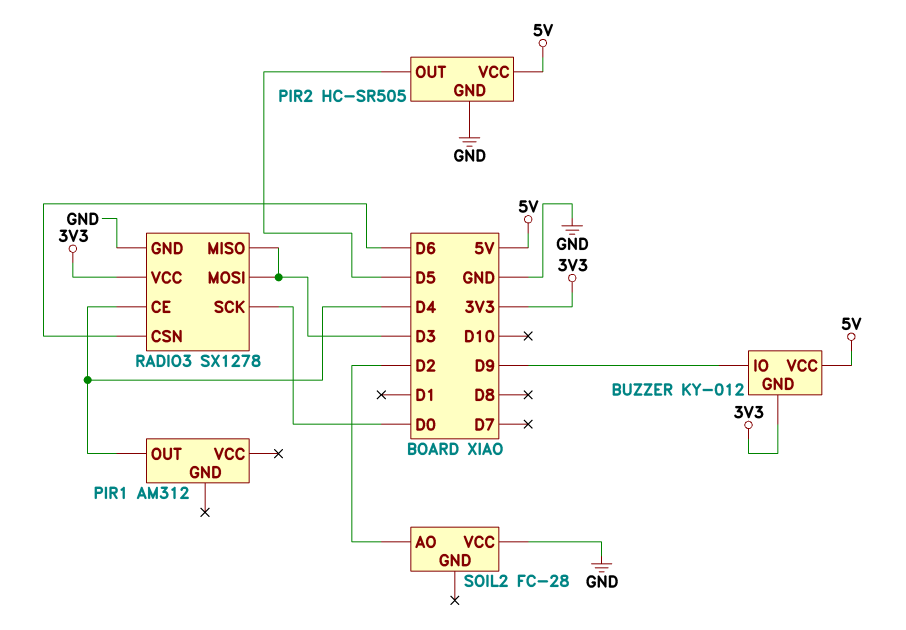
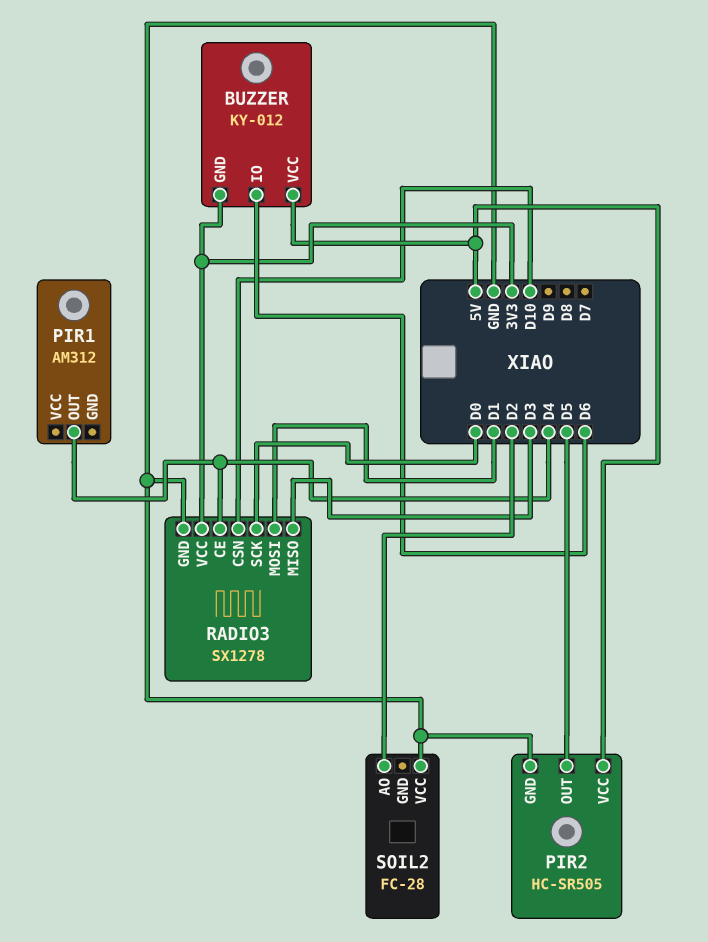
BUZZER pin IO: D9 -> D6
RADIO3 pin CSN: D6 -> D10
RADIO3 pin MOSI: D3 -> D1

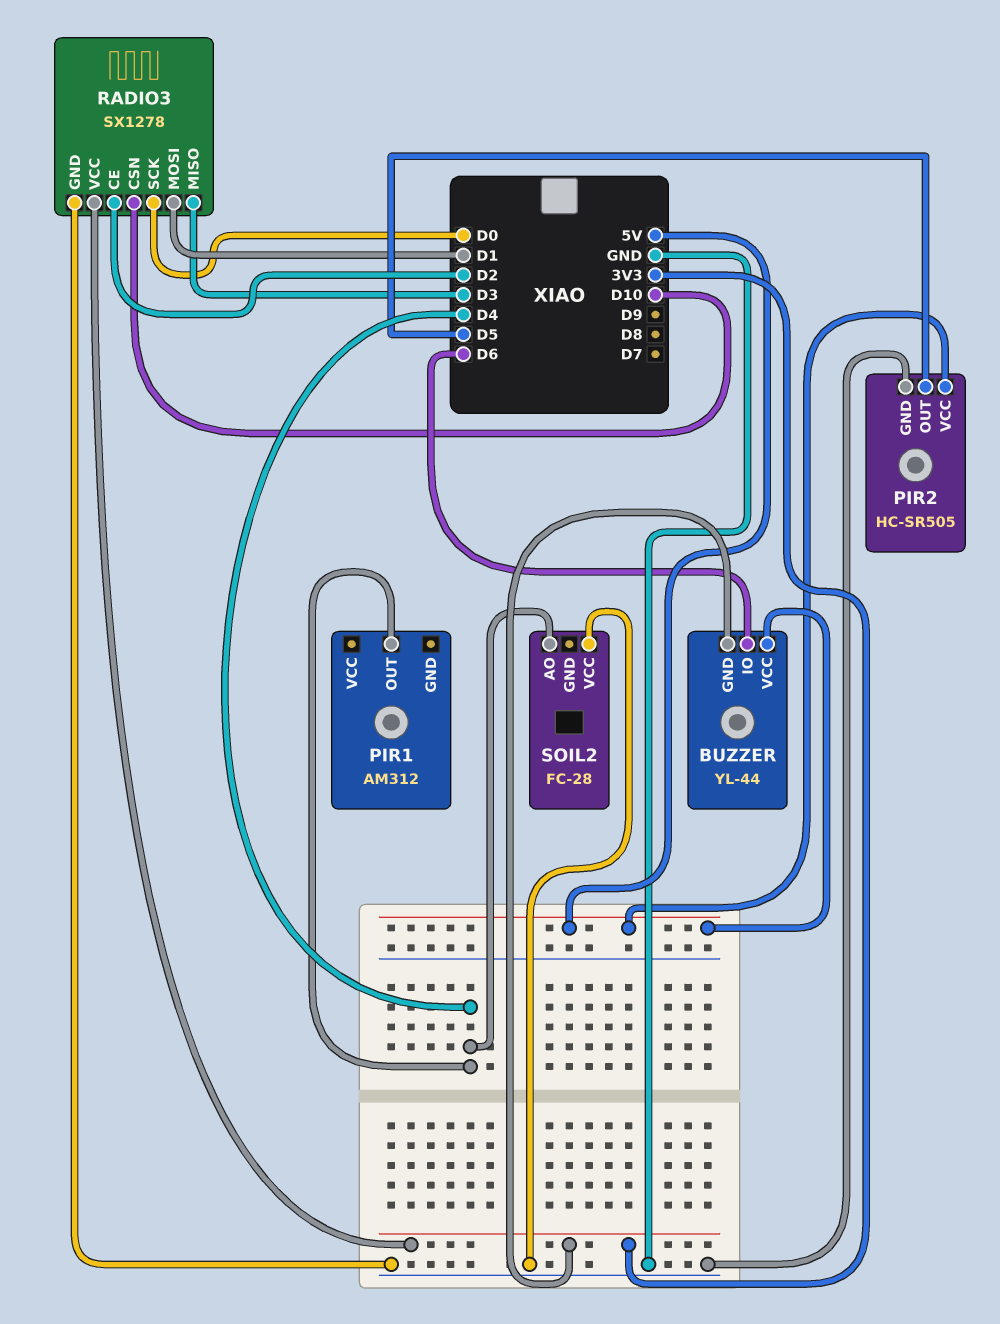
BUZZER: KY-012 -> YL-44
RADIO3 pin CE: D4 -> D2
SOIL2 pin AO: D2 -> D4

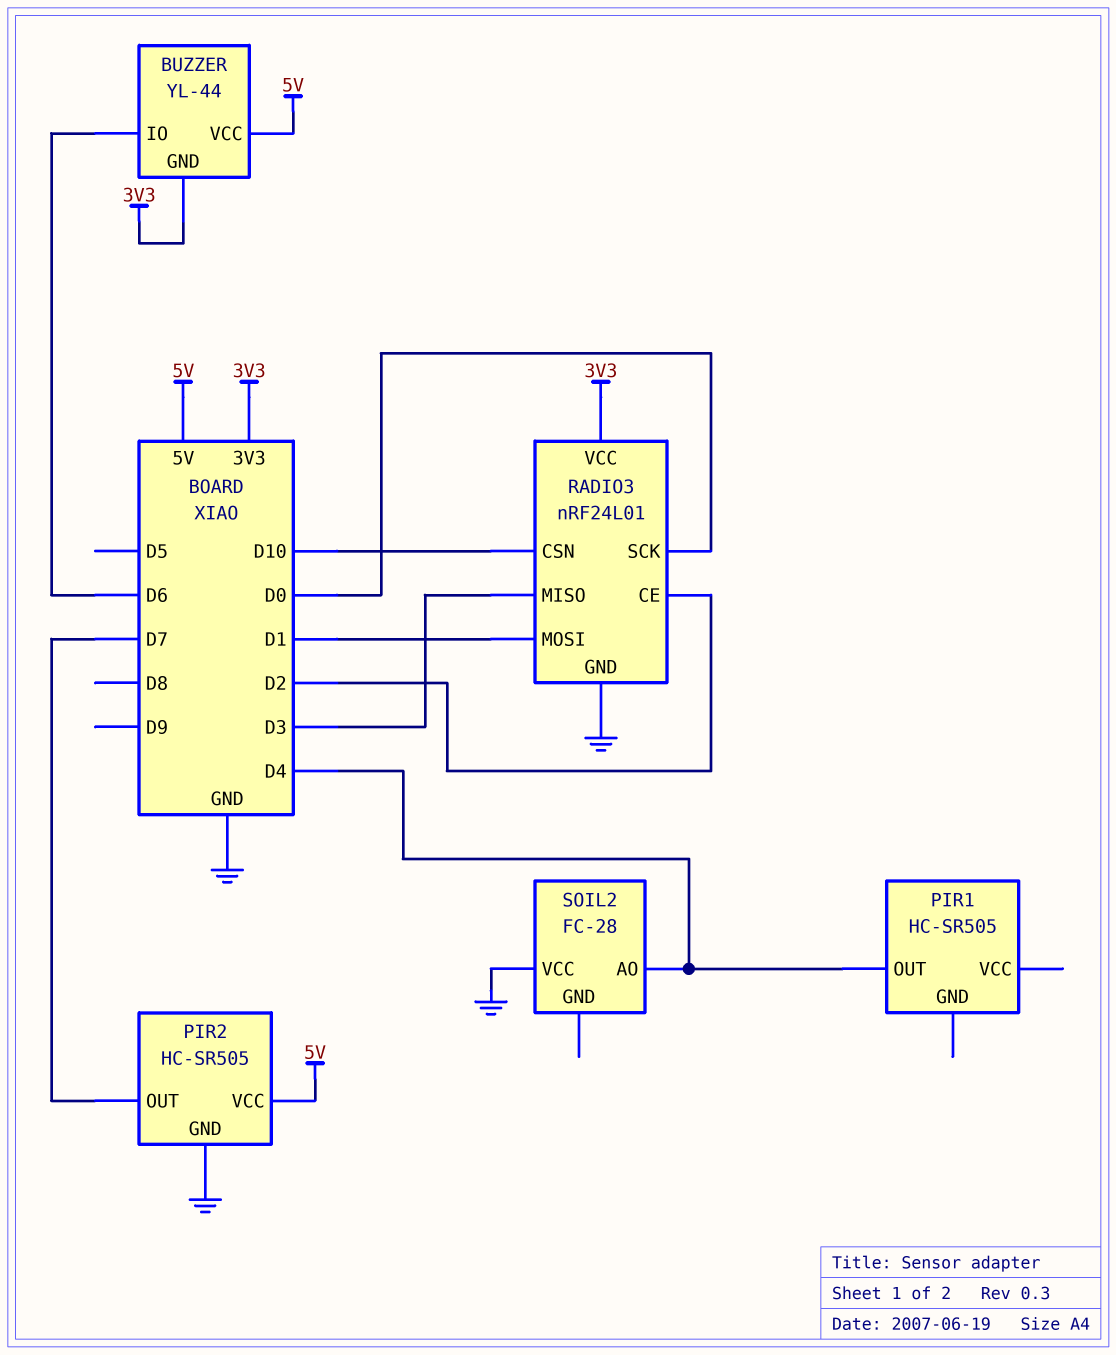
PIR1: AM312 -> HC-SR505
PIR2 pin OUT: D5 -> D7
RADIO3: SX1278 -> nRF24L01

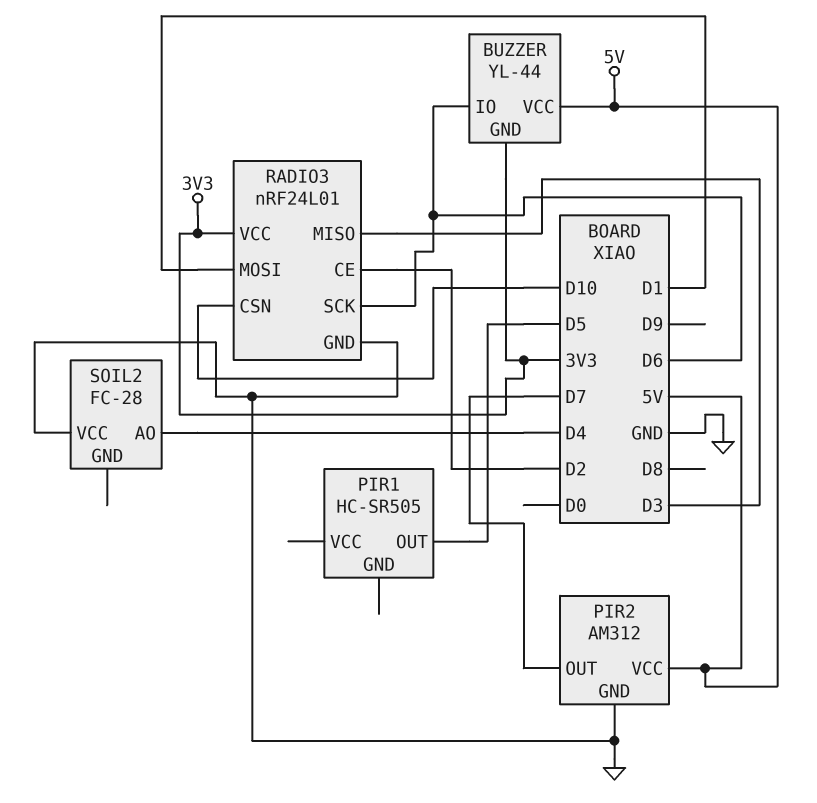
PIR1 pin OUT: D4 -> D5
PIR2: HC-SR505 -> AM312
RADIO3 pin SCK: D0 -> D6

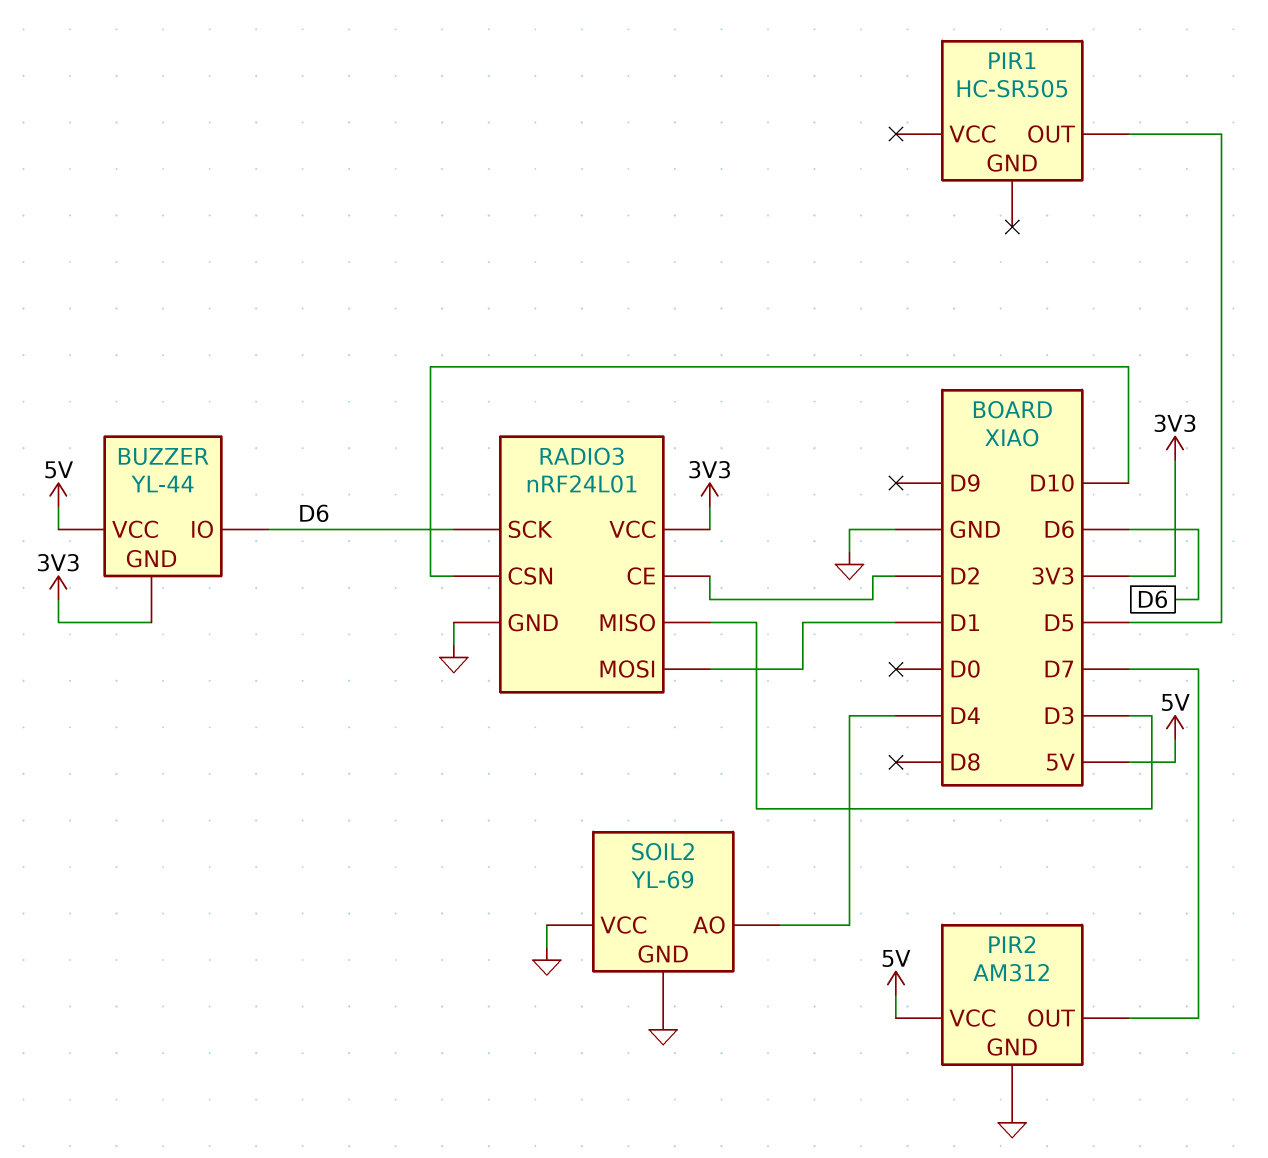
SOIL2: FC-28 -> YL-69
SOIL2 pin GND: none -> GND

